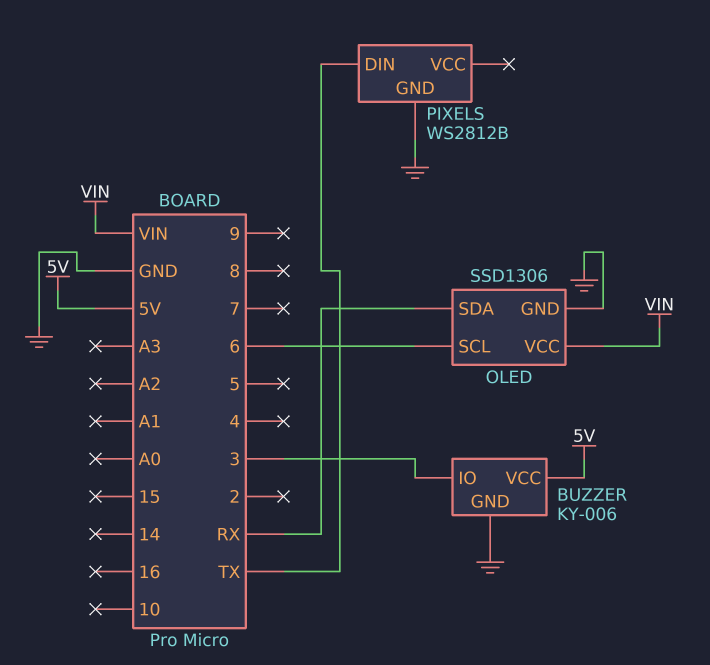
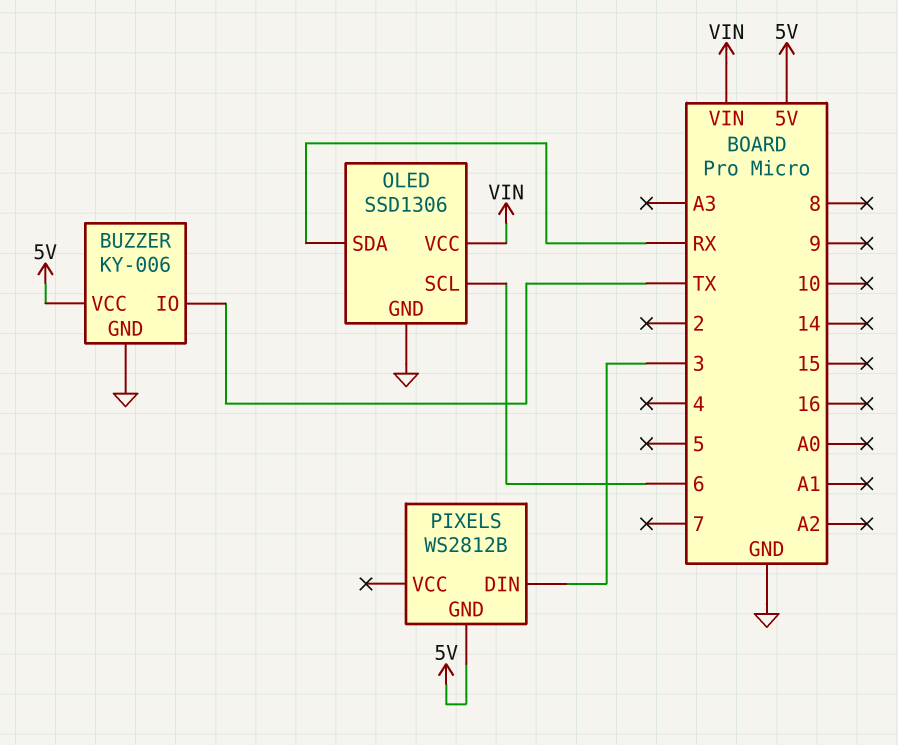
BUZZER pin IO: 3 -> TX
PIXELS pin DIN: TX -> 3
PIXELS pin GND: GND -> 5V

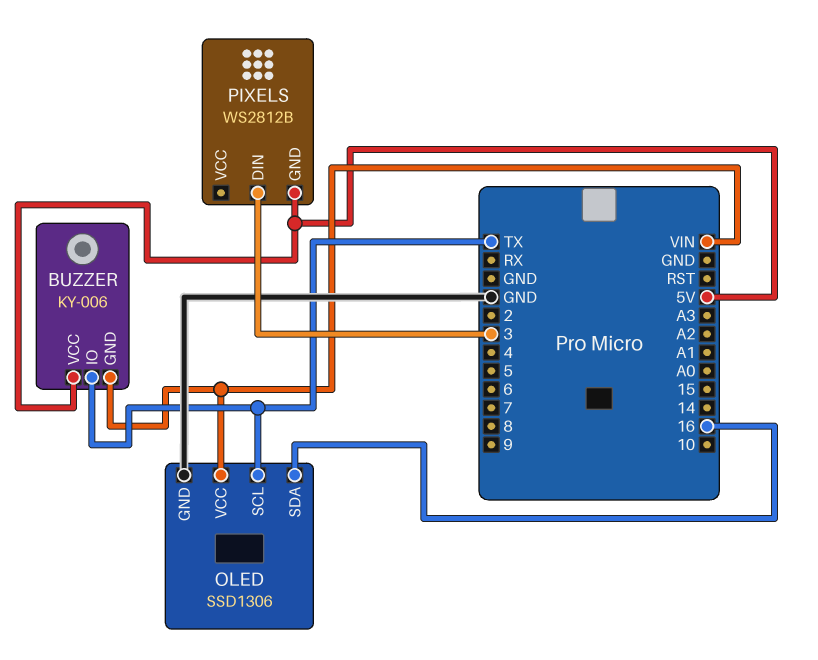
BUZZER pin GND: GND -> VIN
OLED pin SCL: 6 -> TX
OLED pin SDA: RX -> 16

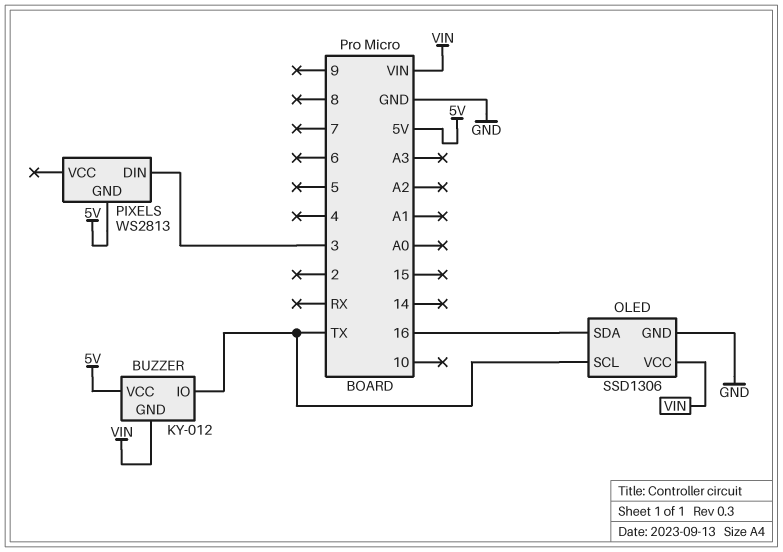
BUZZER: KY-006 -> KY-012
PIXELS: WS2812B -> WS2813

